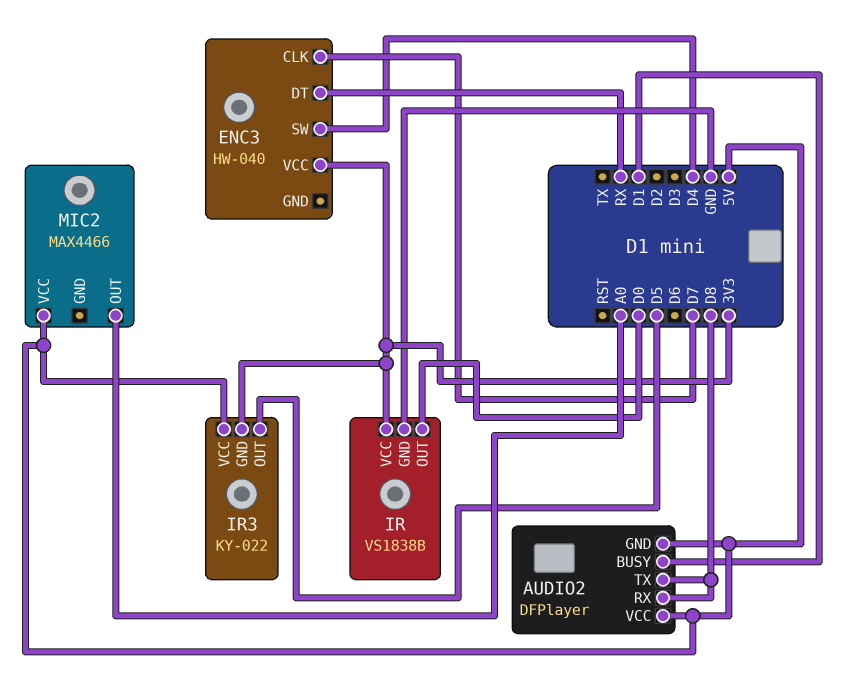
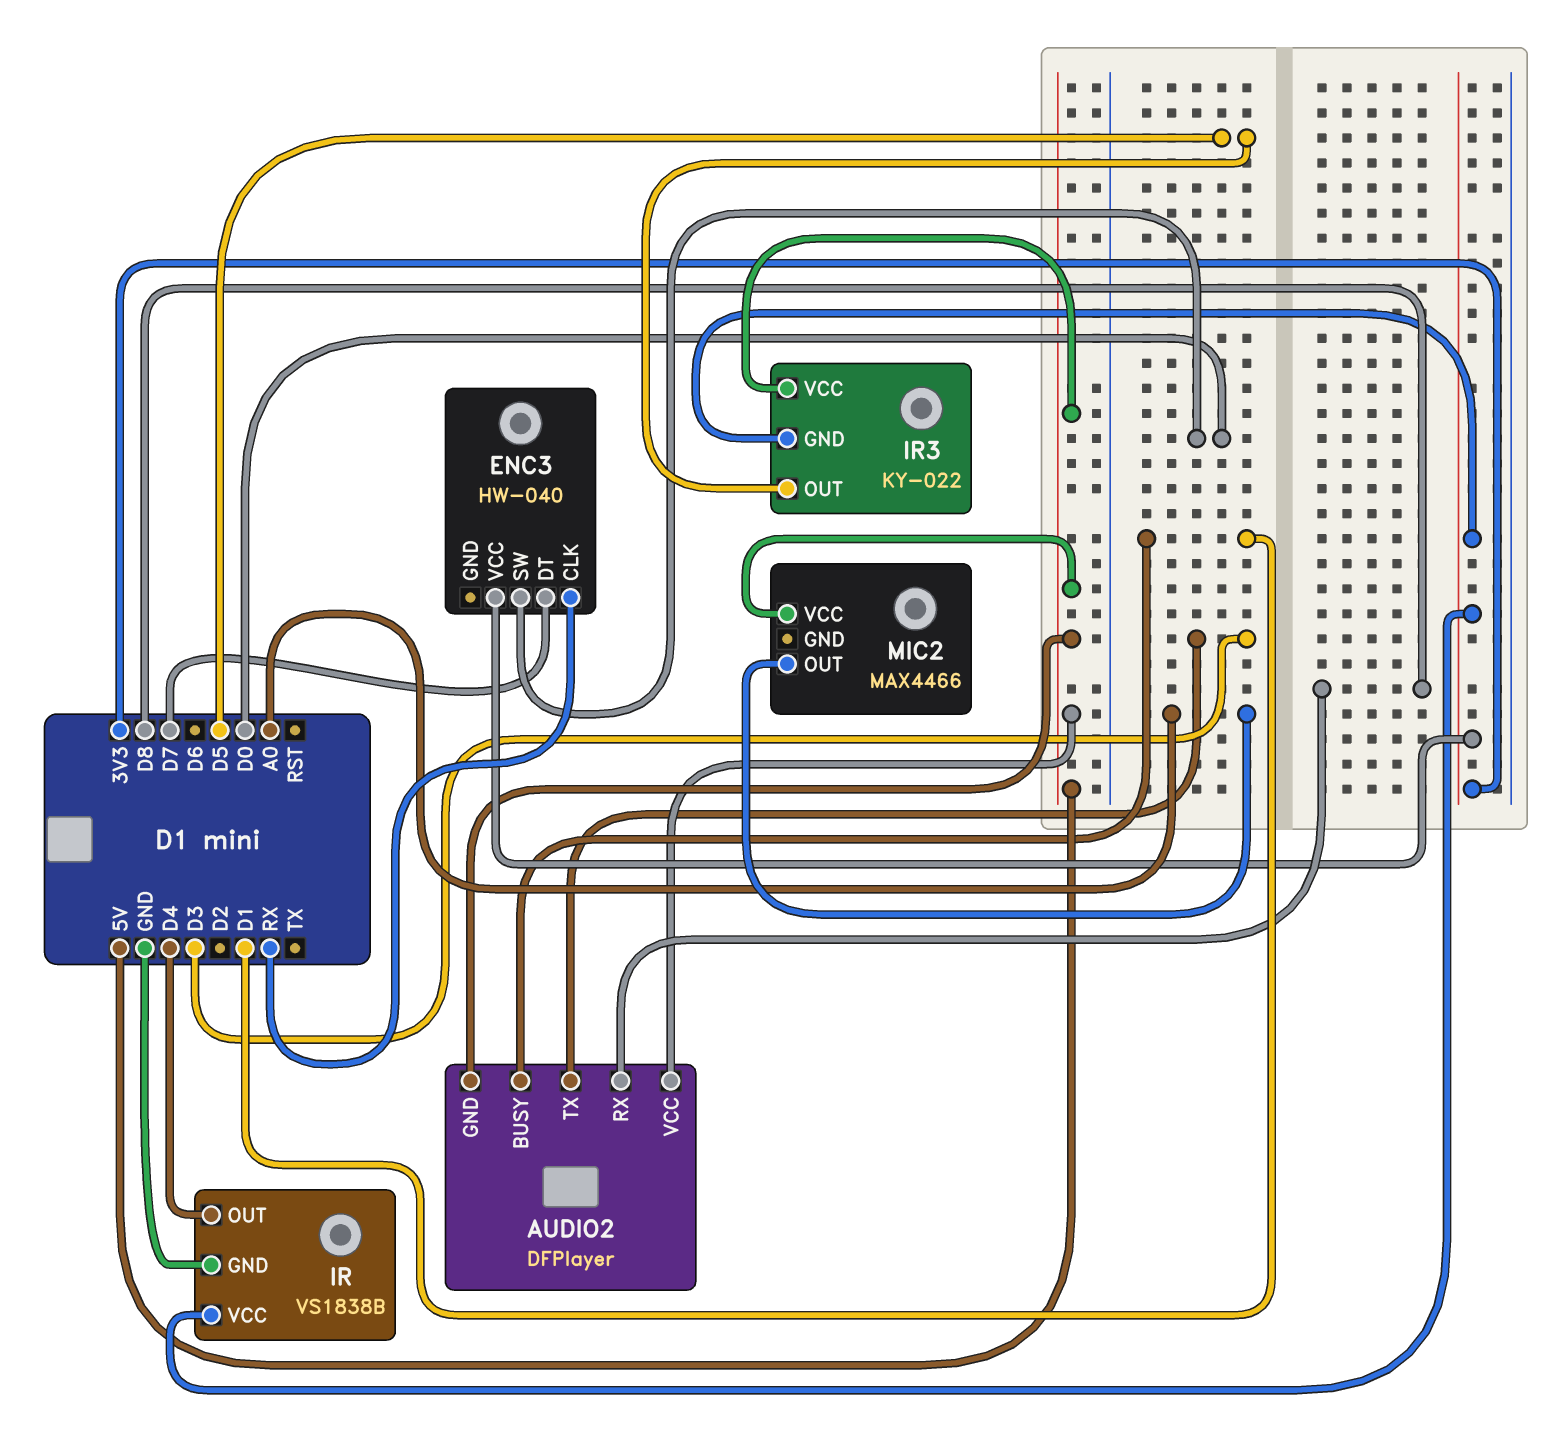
AUDIO2 pin TX: D8 -> D3
ENC3 pin CLK: D7 -> RX
ENC3 pin DT: RX -> D7
ENC3 pin SW: D4 -> D0
IR pin OUT: D0 -> D4

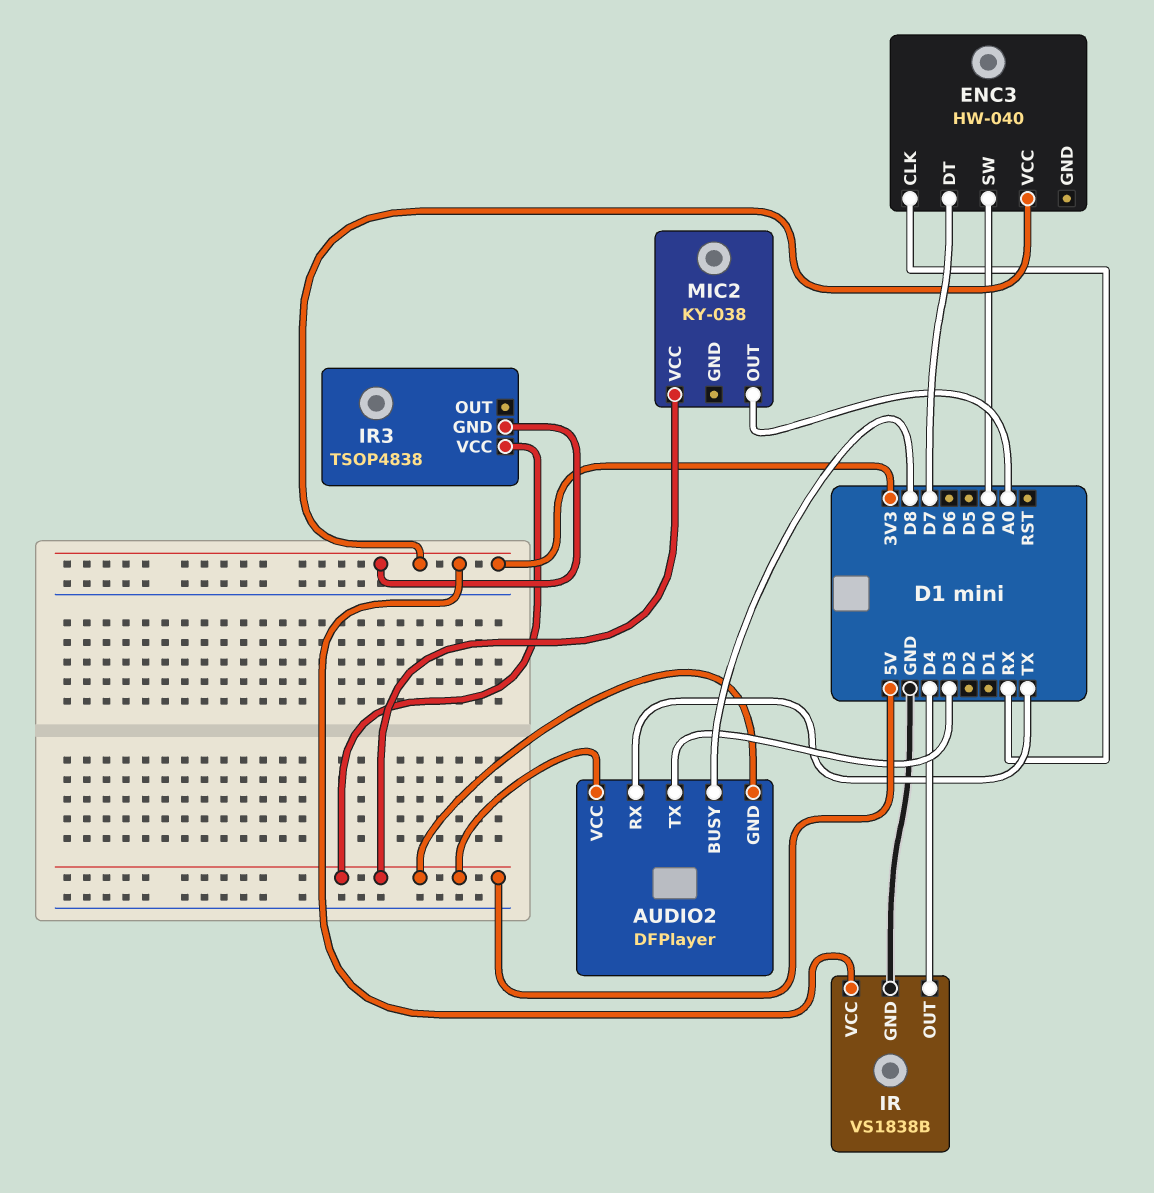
AUDIO2 pin BUSY: D1 -> D8
AUDIO2 pin RX: D8 -> TX
IR3: KY-022 -> TSOP4838
IR3 pin OUT: D5 -> none
MIC2: MAX4466 -> KY-038

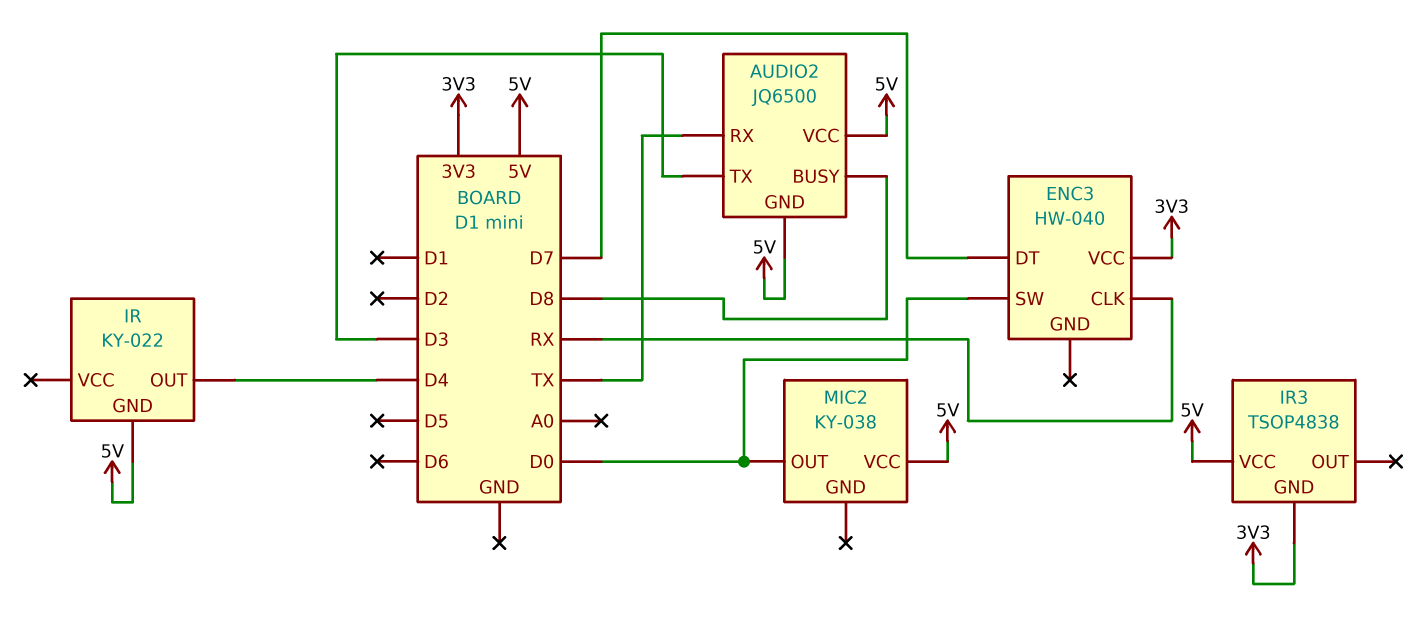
AUDIO2: DFPlayer -> JQ6500
IR: VS1838B -> KY-022
IR pin GND: GND -> 5V
IR pin VCC: 3V3 -> none
MIC2 pin OUT: A0 -> D0

